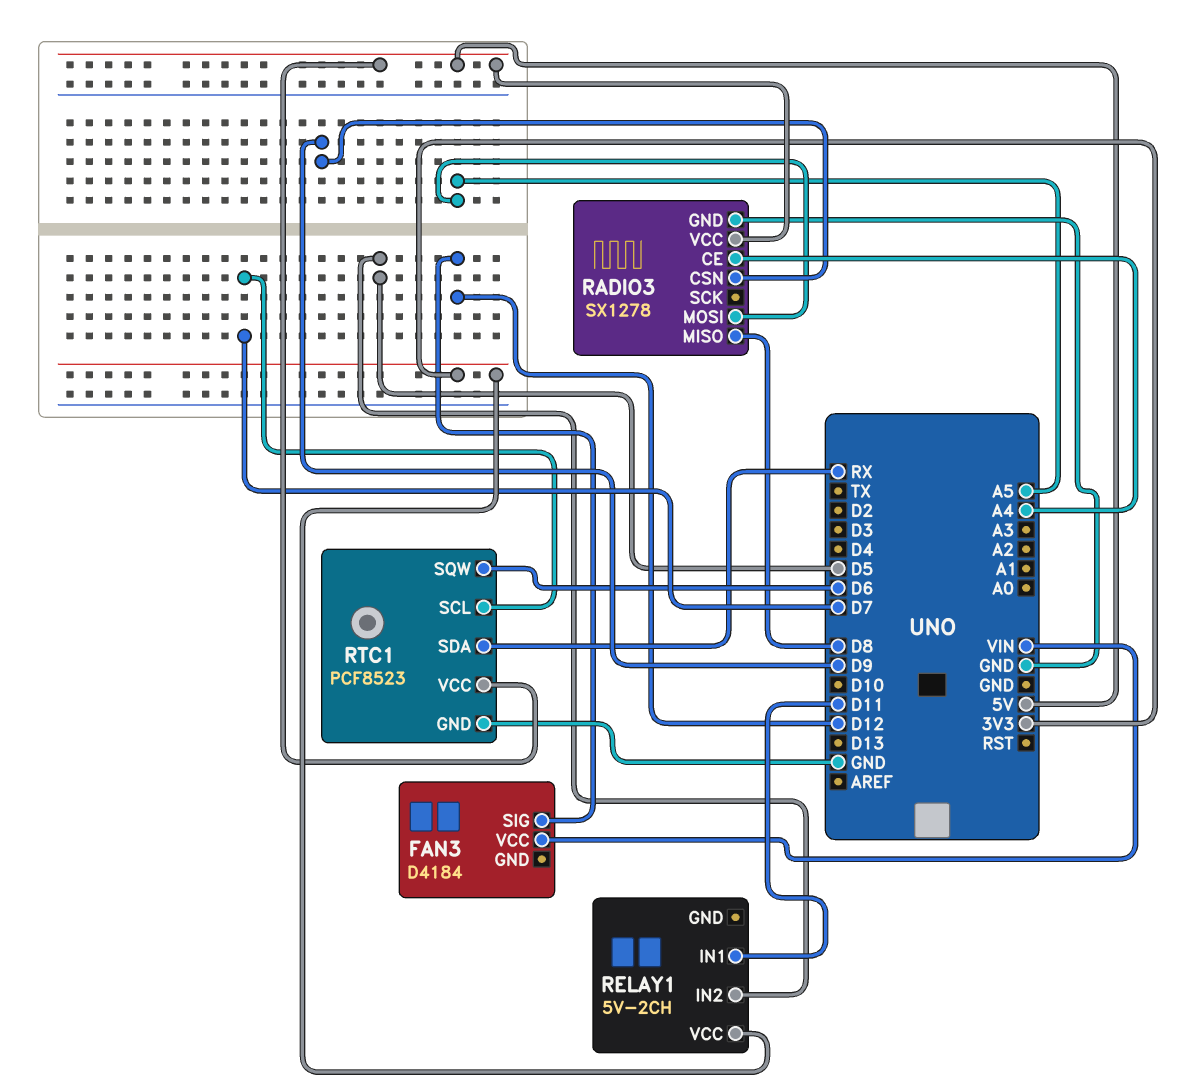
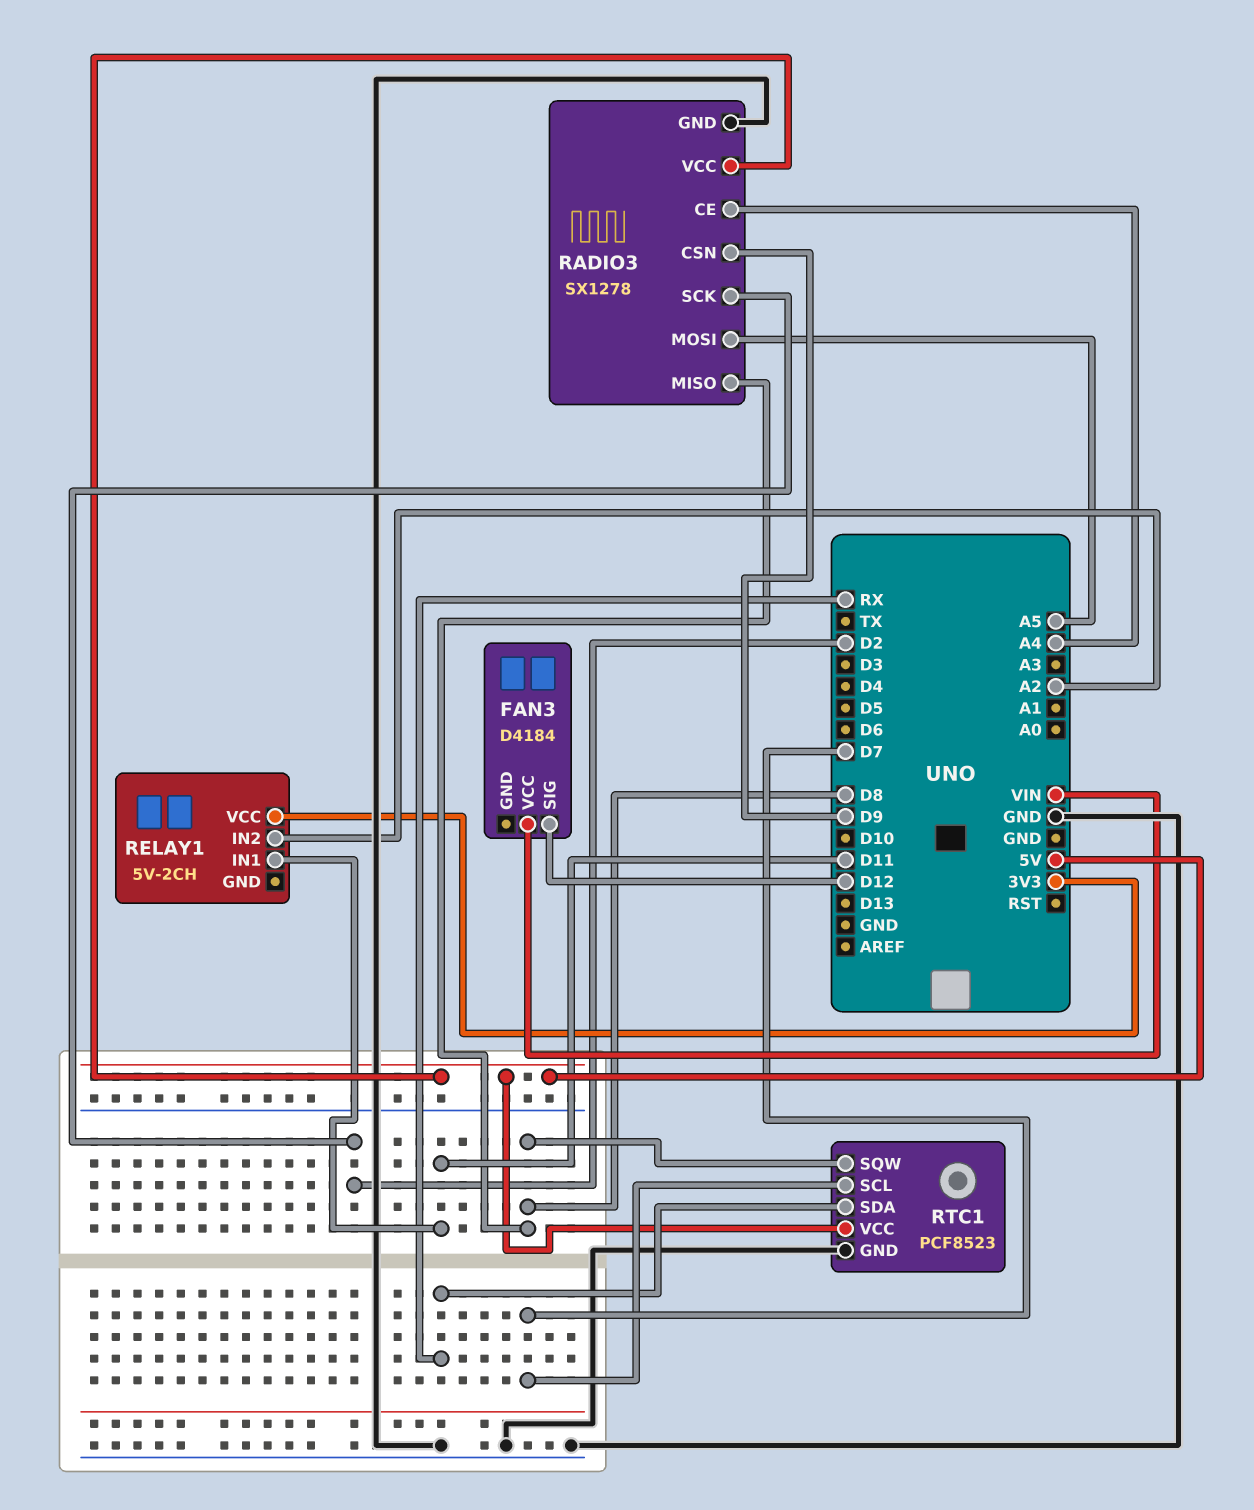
RADIO3 pin SCK: none -> D2
RELAY1 pin IN2: D5 -> A2
RTC1 pin SQW: D6 -> D8

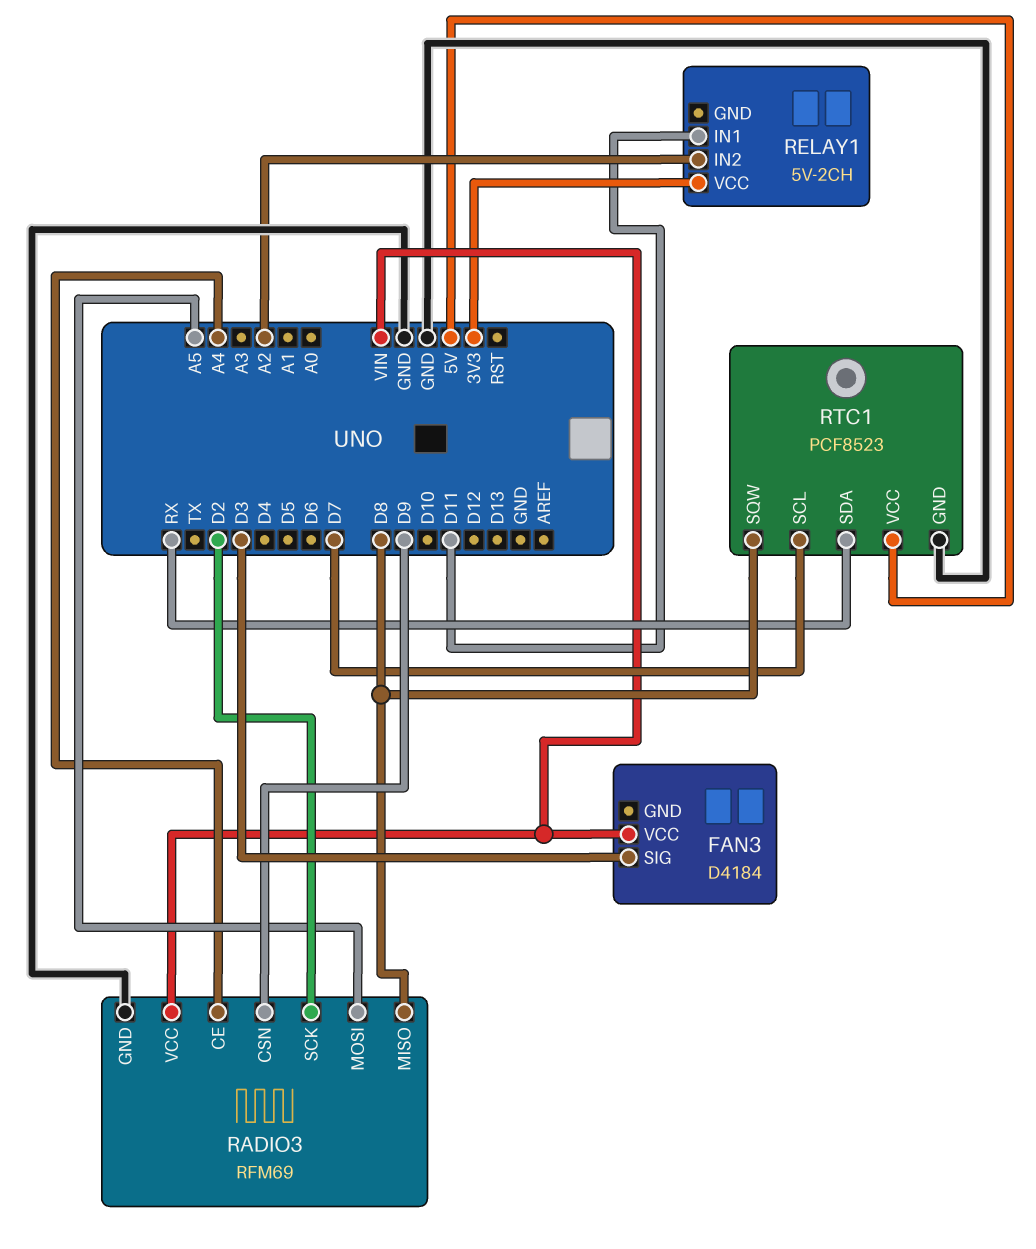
FAN3 pin SIG: D12 -> D3
RADIO3: SX1278 -> RFM69
RADIO3 pin VCC: 5V -> VIN

